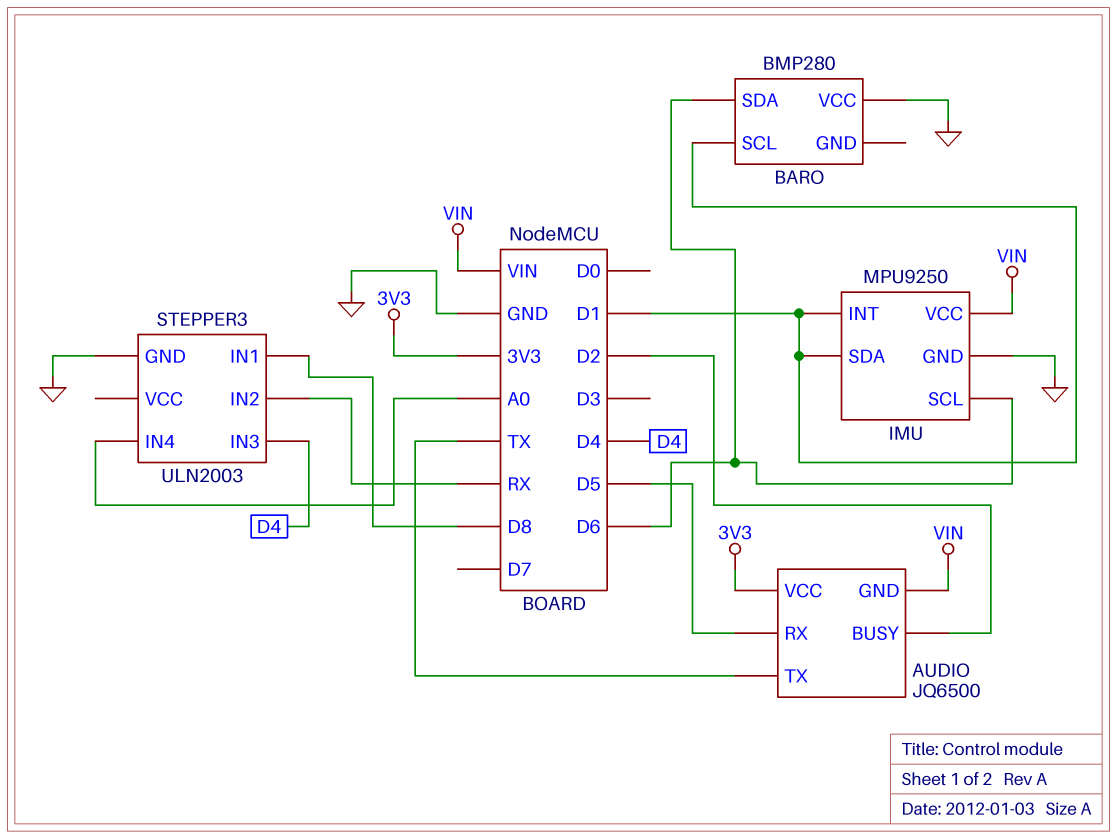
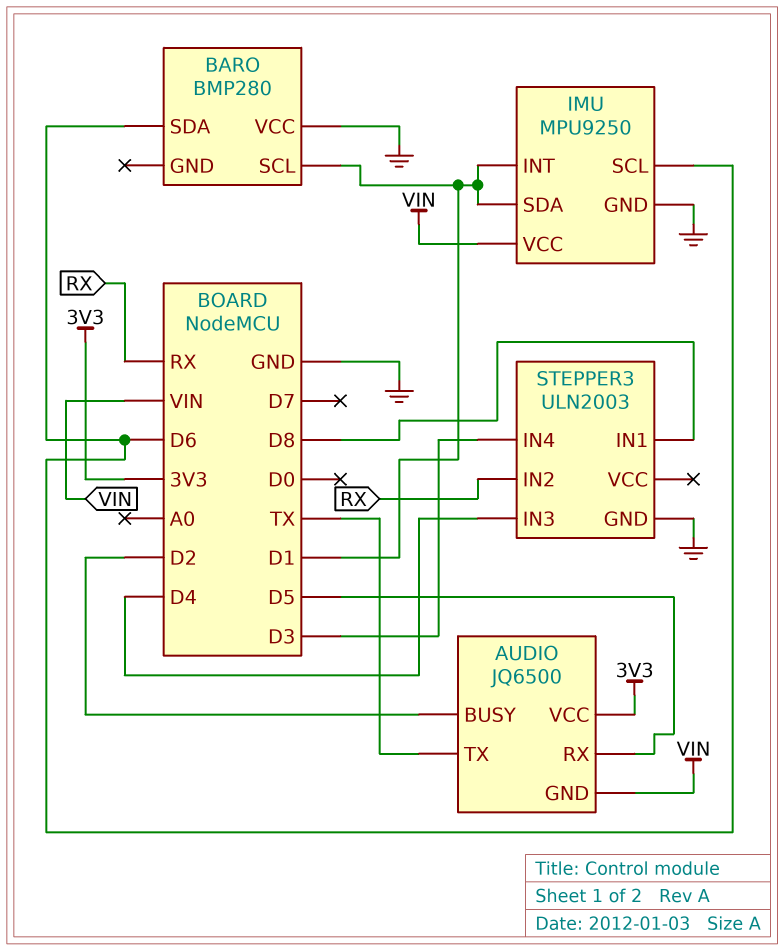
STEPPER3 pin IN4: A0 -> D3

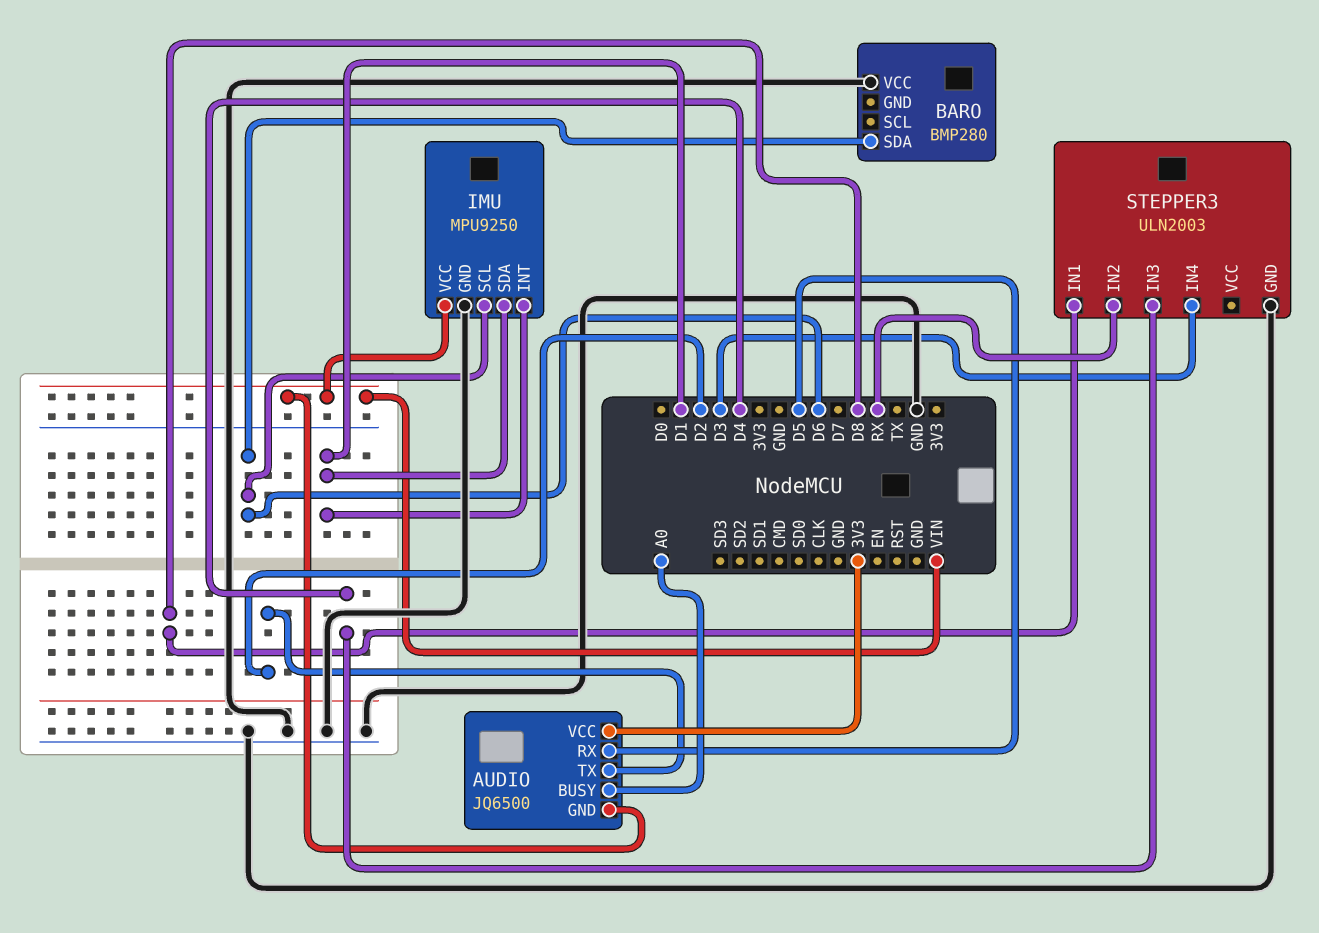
AUDIO pin BUSY: D2 -> A0
AUDIO pin TX: TX -> D2
BARO pin SCL: D1 -> none

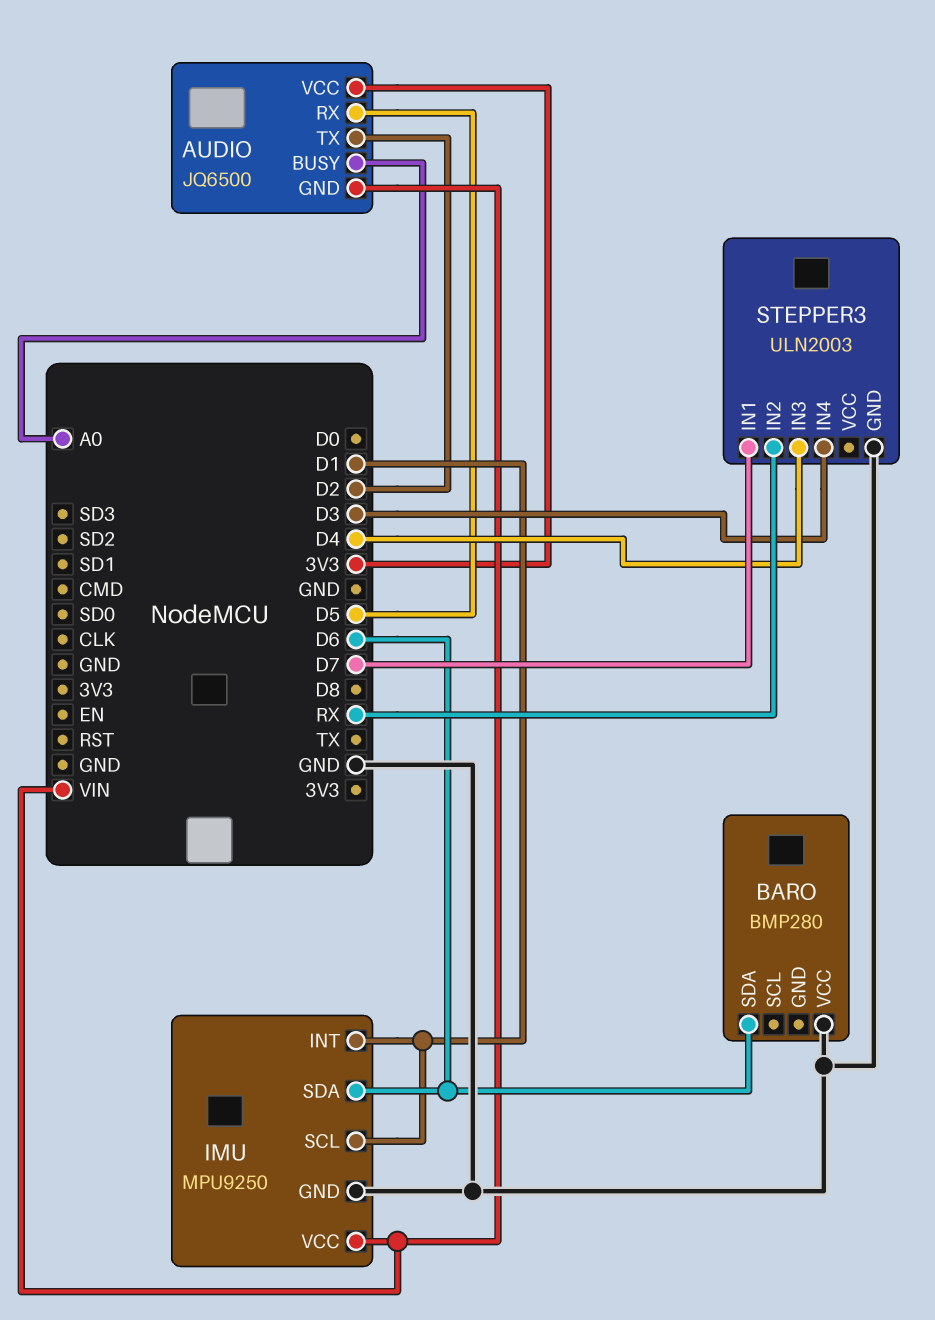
IMU pin SCL: D6 -> D1
IMU pin SDA: D1 -> D6
STEPPER3 pin IN1: D8 -> D7

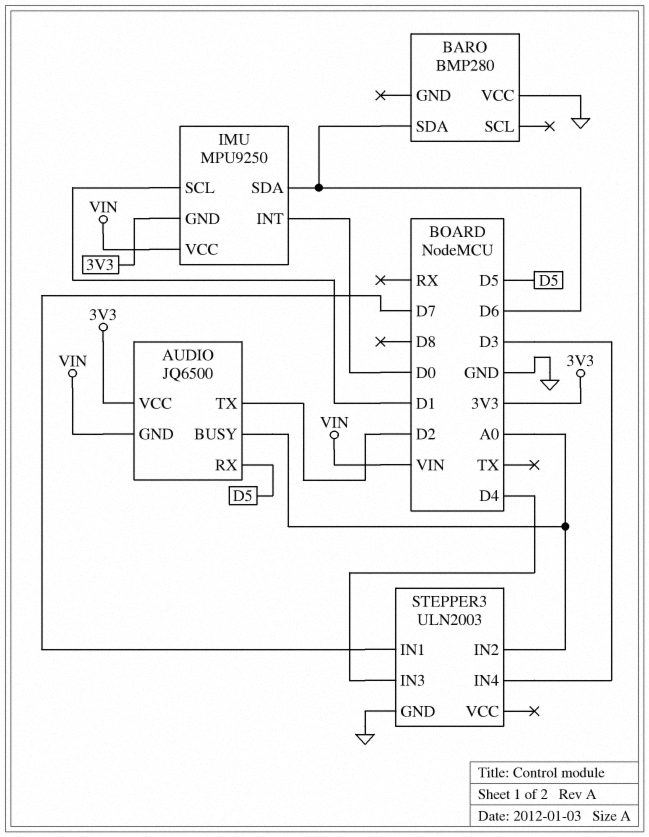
IMU pin GND: GND -> 3V3
IMU pin INT: D1 -> D0
STEPPER3 pin IN2: RX -> A0

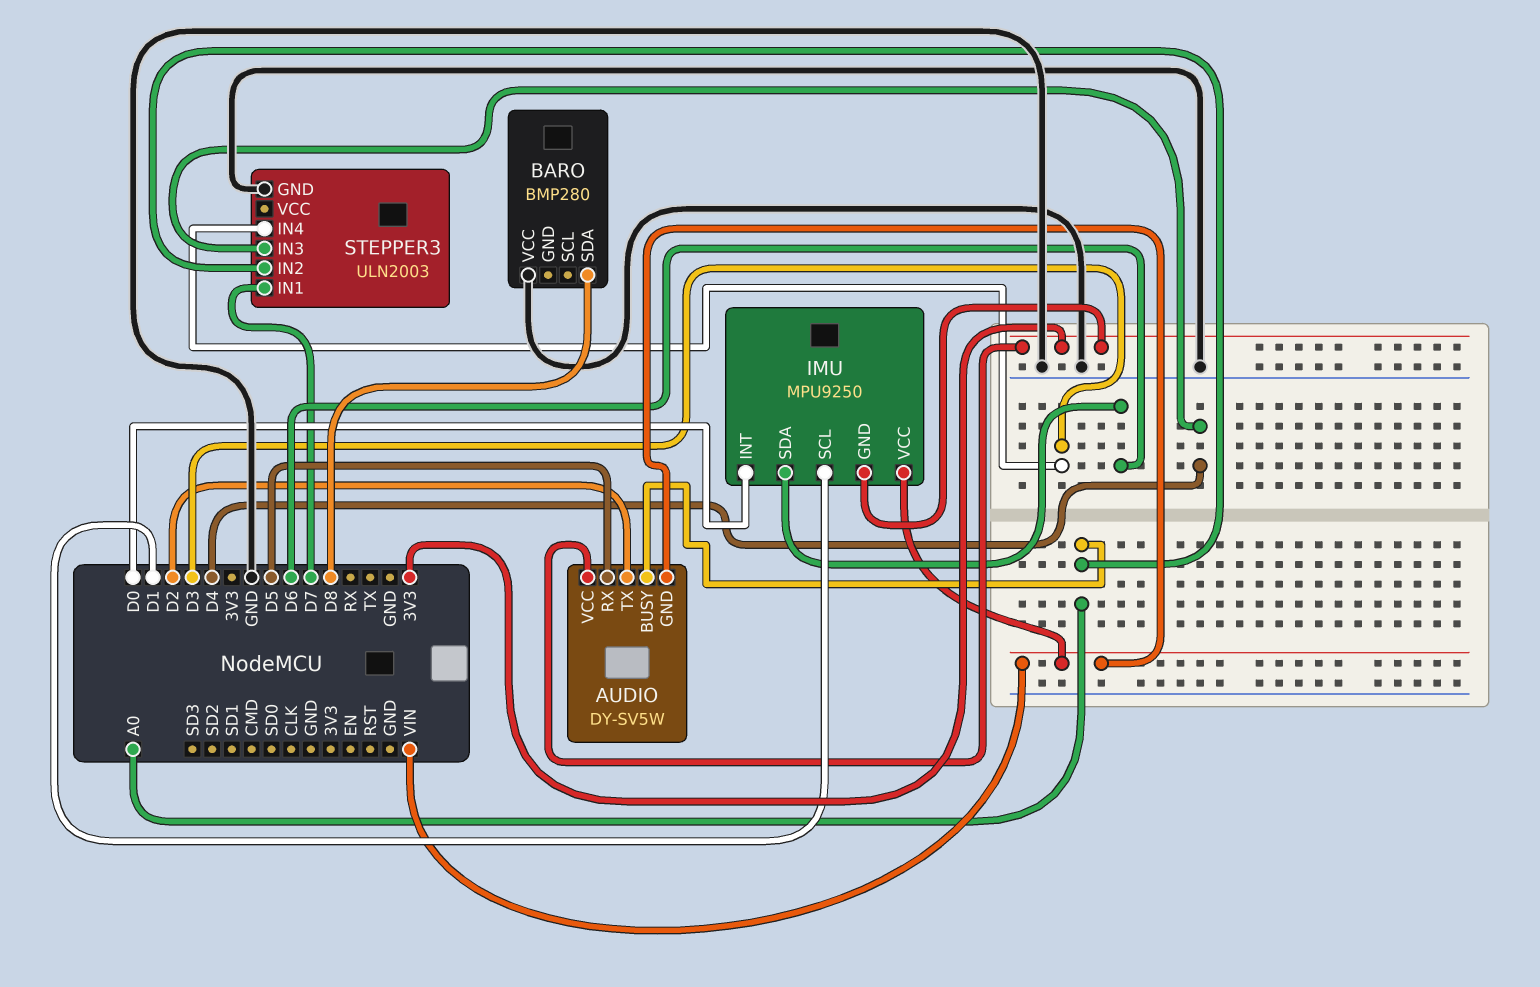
AUDIO: JQ6500 -> DY-SV5W
BARO pin SDA: D6 -> D8

